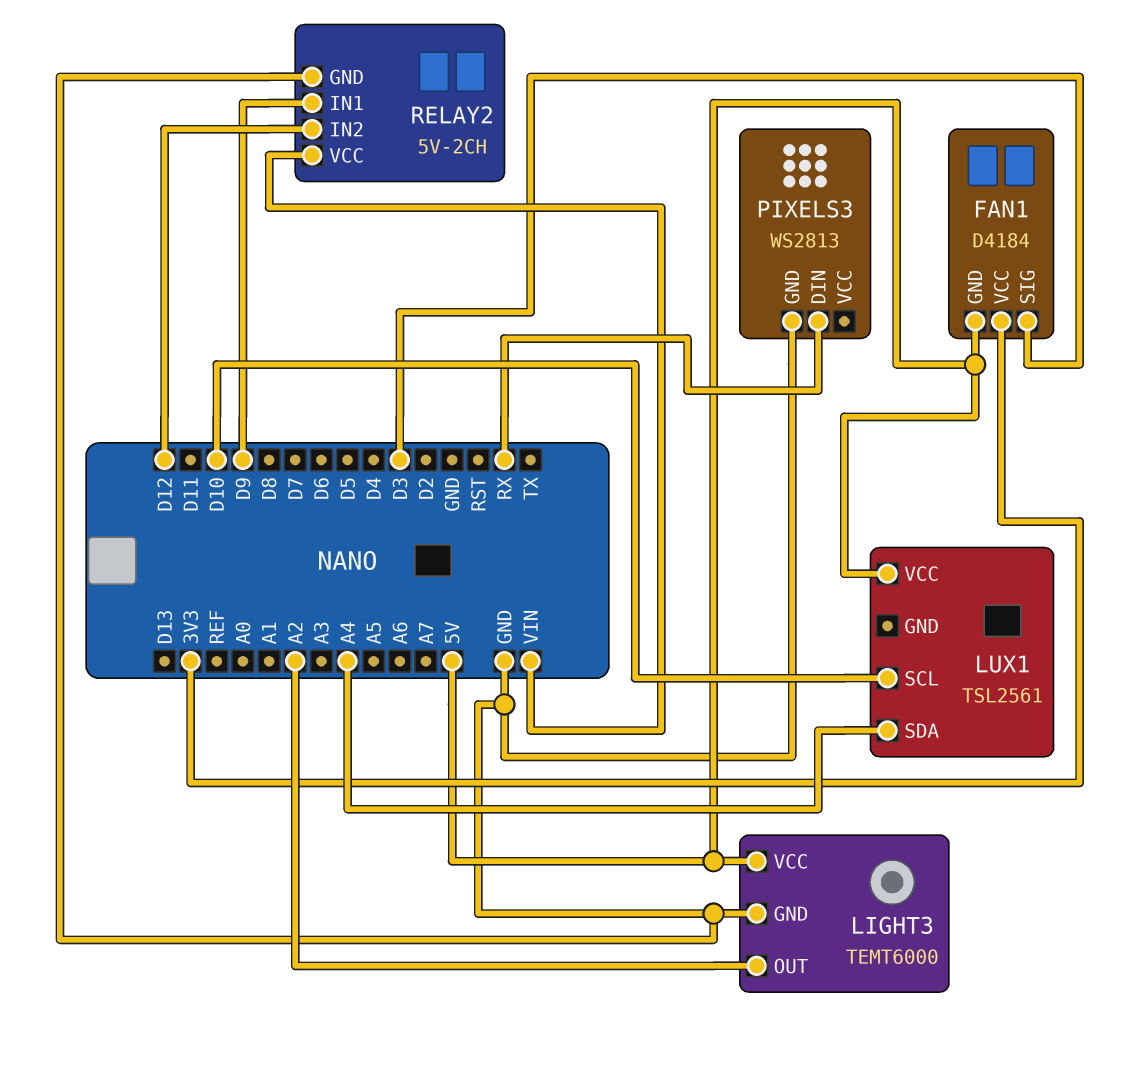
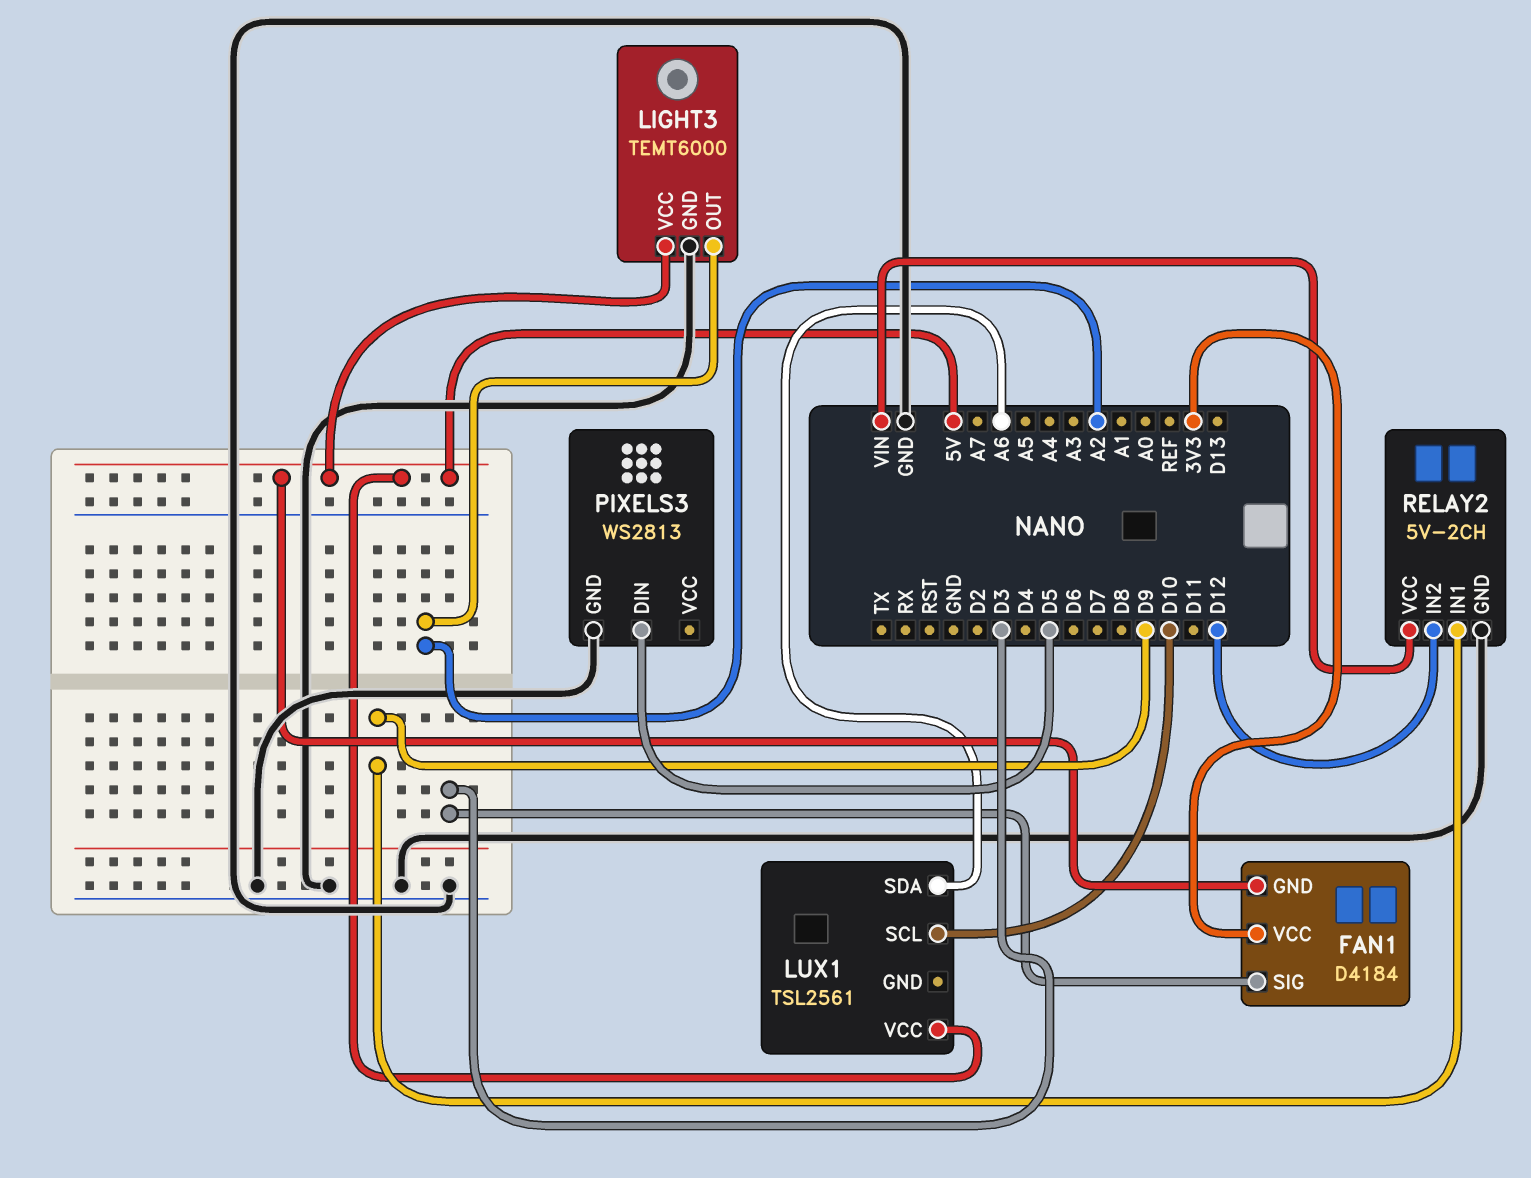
LUX1 pin SDA: A4 -> A6
PIXELS3 pin DIN: RX -> D5

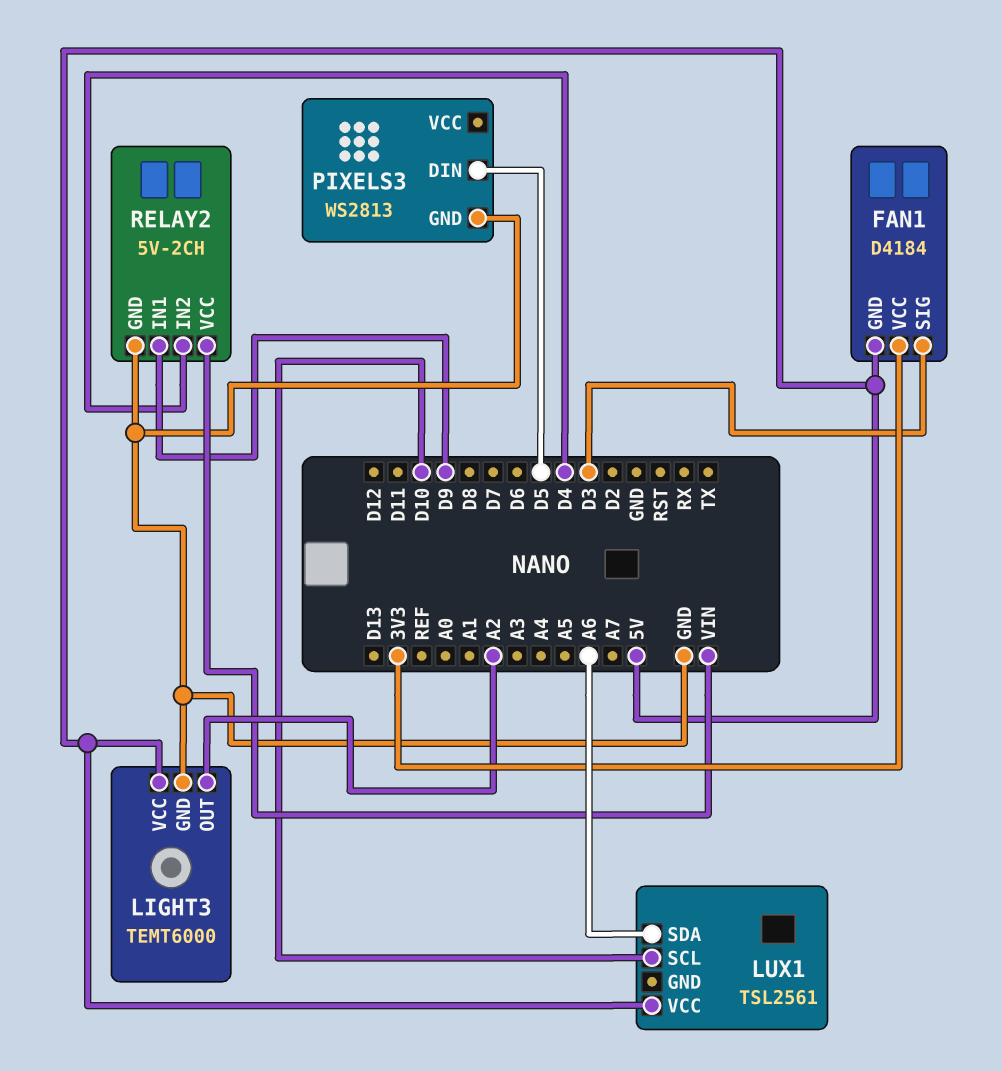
RELAY2 pin IN2: D12 -> D4

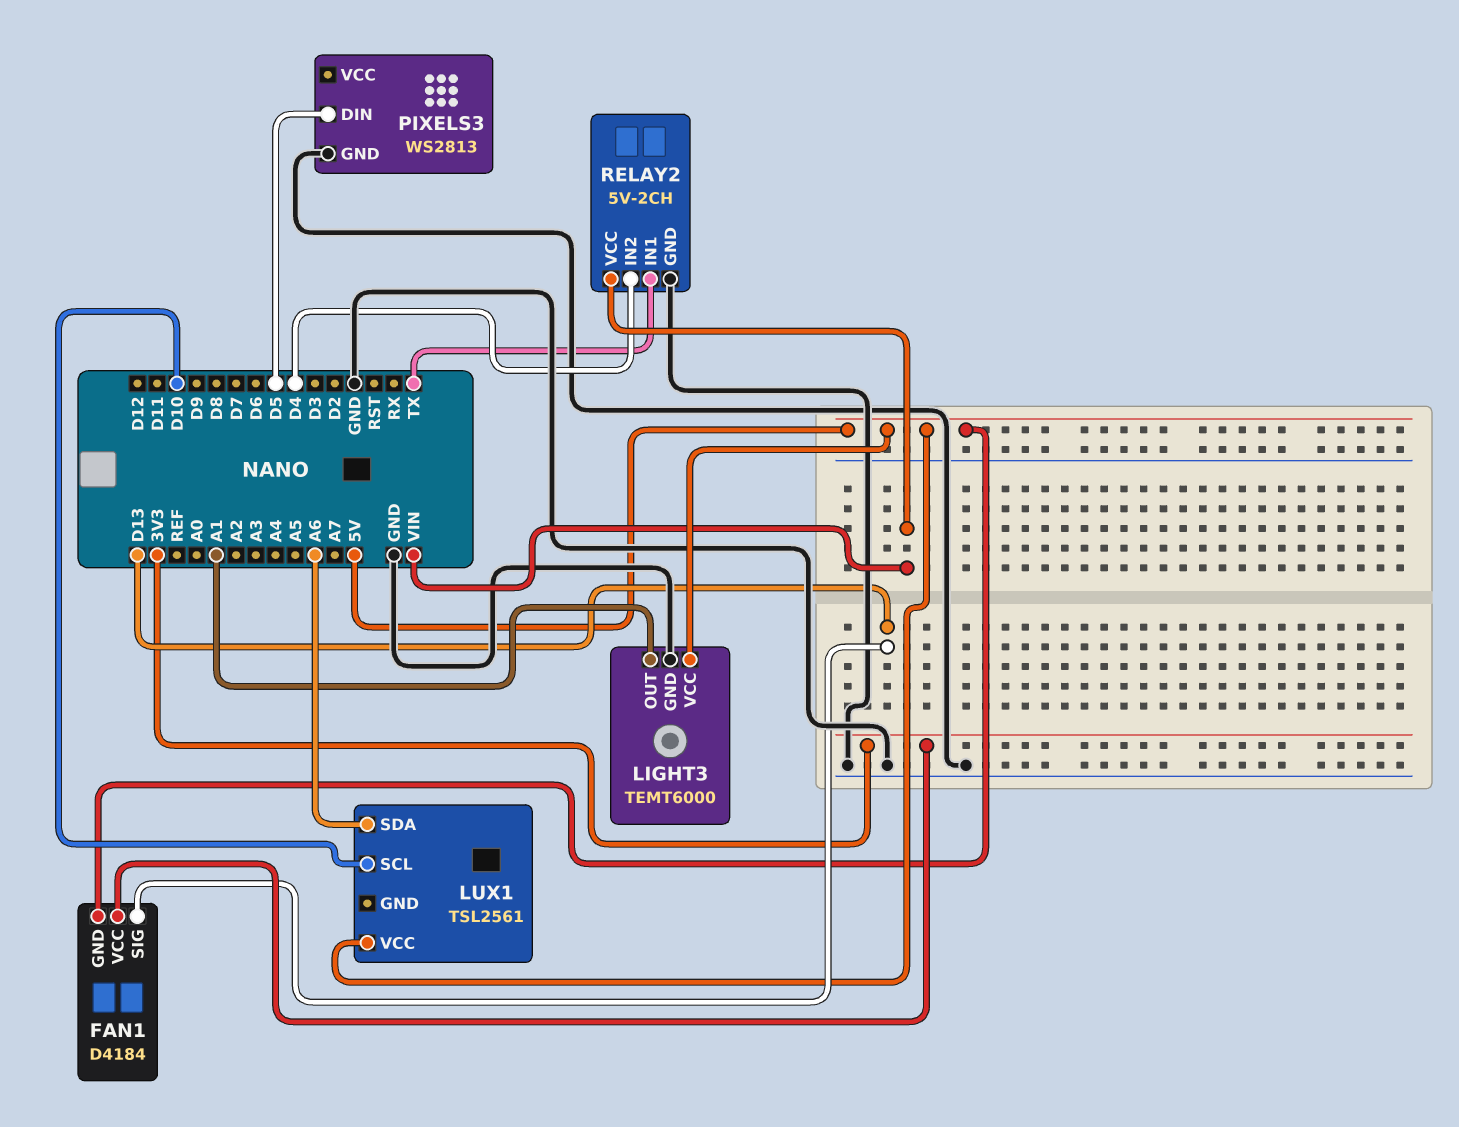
FAN1 pin SIG: D3 -> D13
LIGHT3 pin OUT: A2 -> A1
RELAY2 pin IN1: D9 -> TX

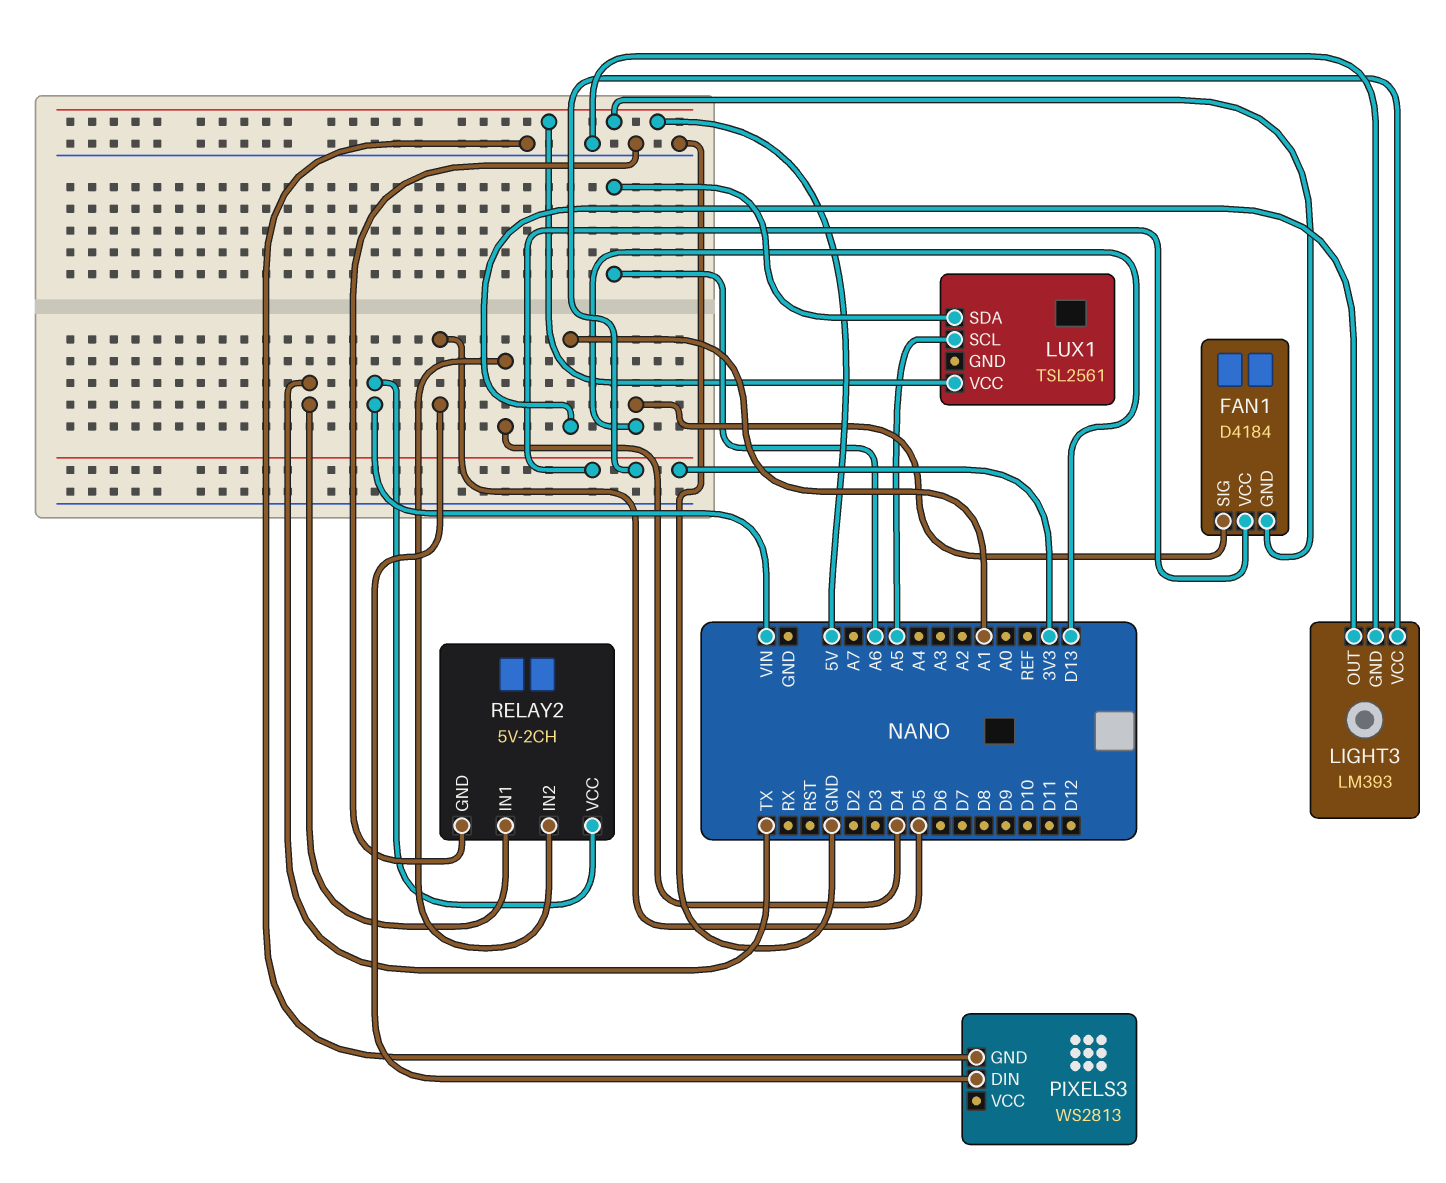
LIGHT3: TEMT6000 -> LM393
LIGHT3 pin VCC: 5V -> 3V3
LUX1 pin SCL: D10 -> A5

